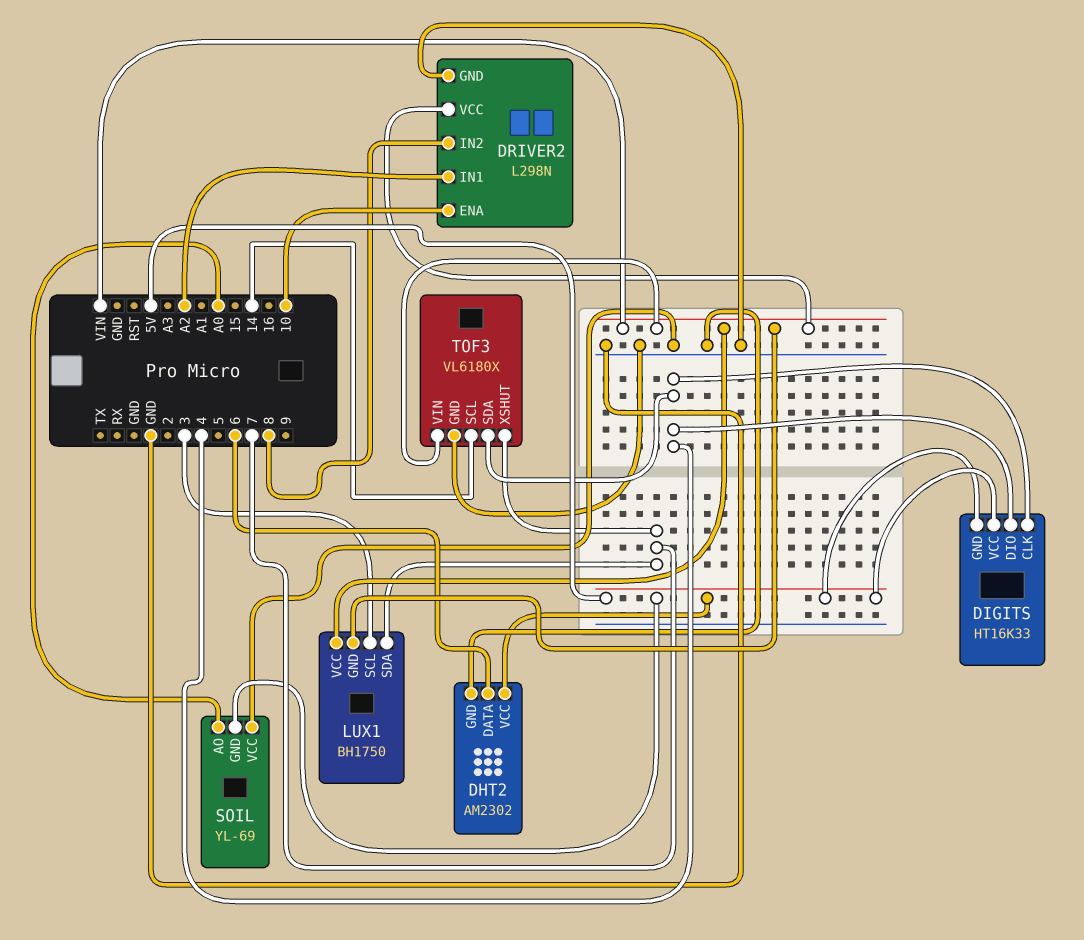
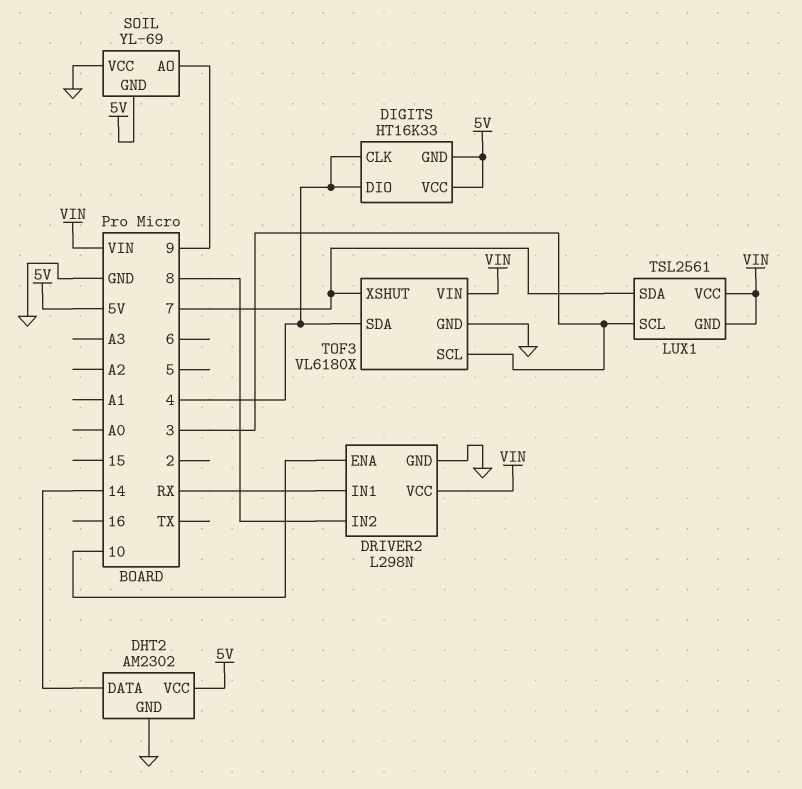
DHT2 pin DATA: 6 -> 14
DRIVER2 pin IN1: A2 -> RX
LUX1: BH1750 -> TSL2561
SOIL pin AO: A0 -> 9
TOF3 pin SCL: 14 -> 3

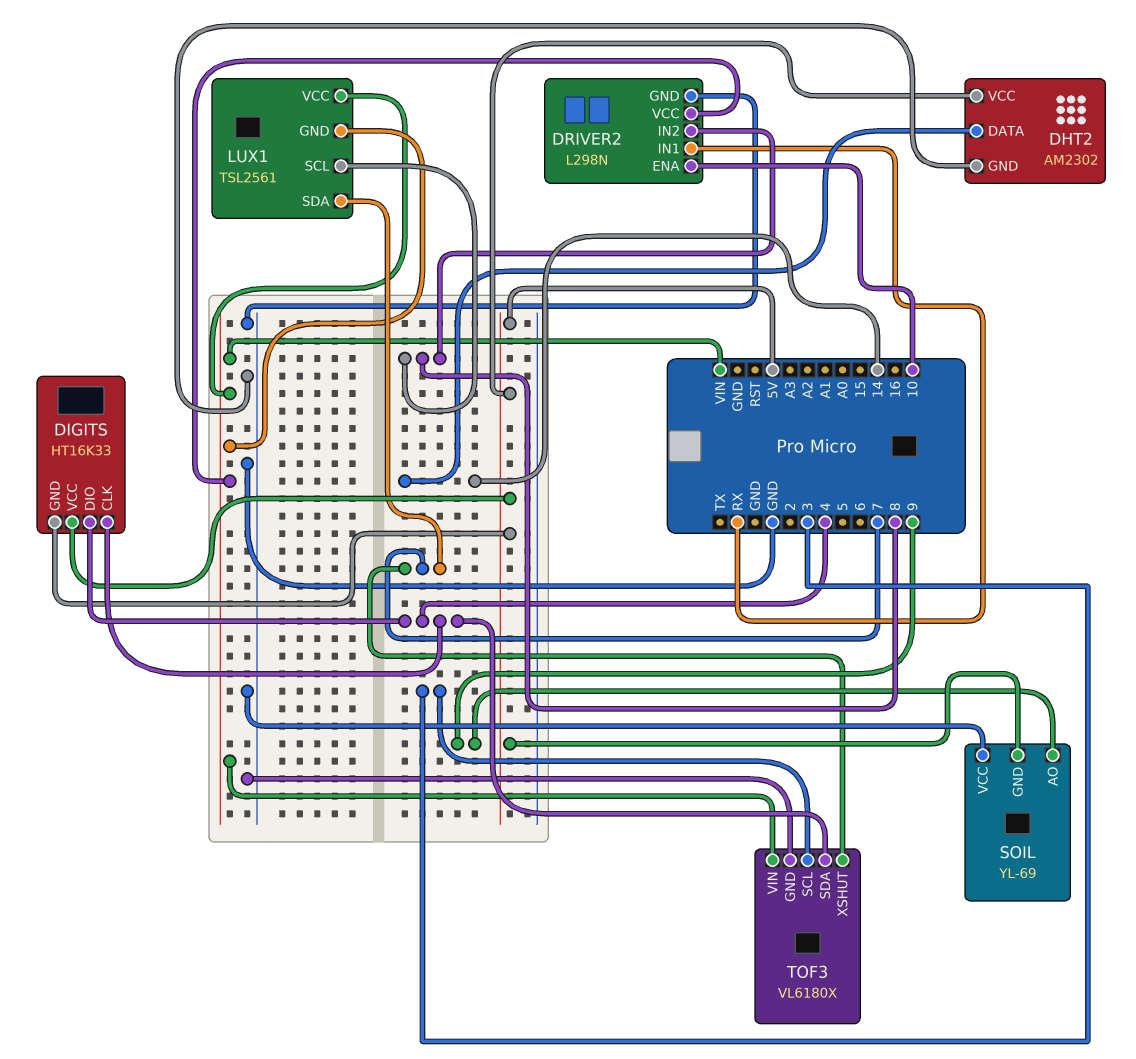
LUX1 pin SCL: 3 -> 8

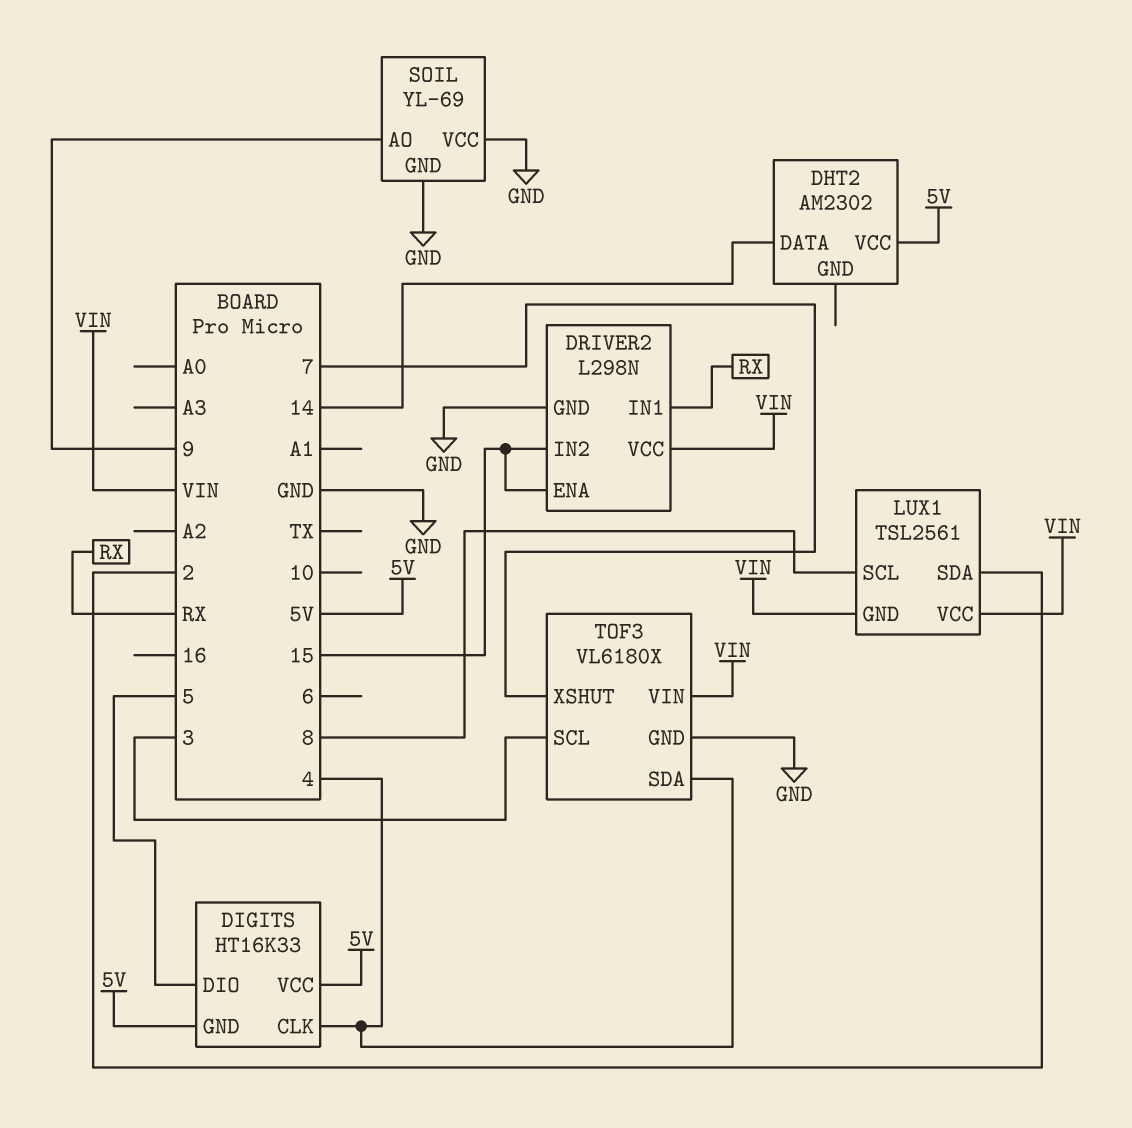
DHT2 pin GND: GND -> none
DIGITS pin DIO: 4 -> 5
DRIVER2 pin ENA: 10 -> 15
DRIVER2 pin IN2: 8 -> 15
LUX1 pin SDA: 7 -> 2
SOIL pin GND: 5V -> GND

